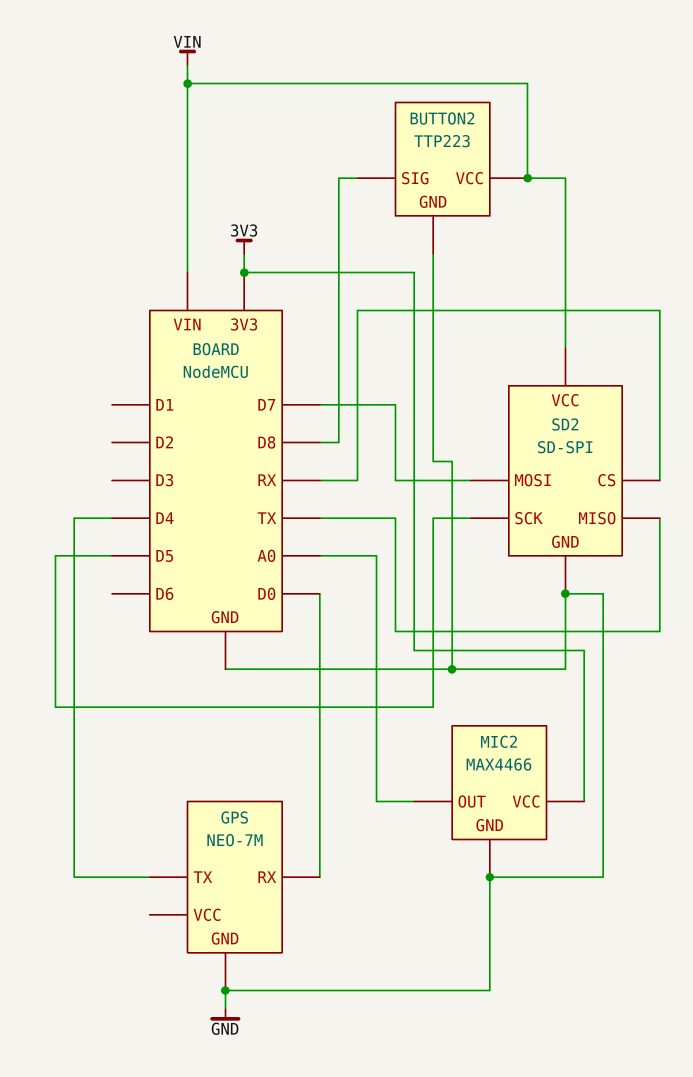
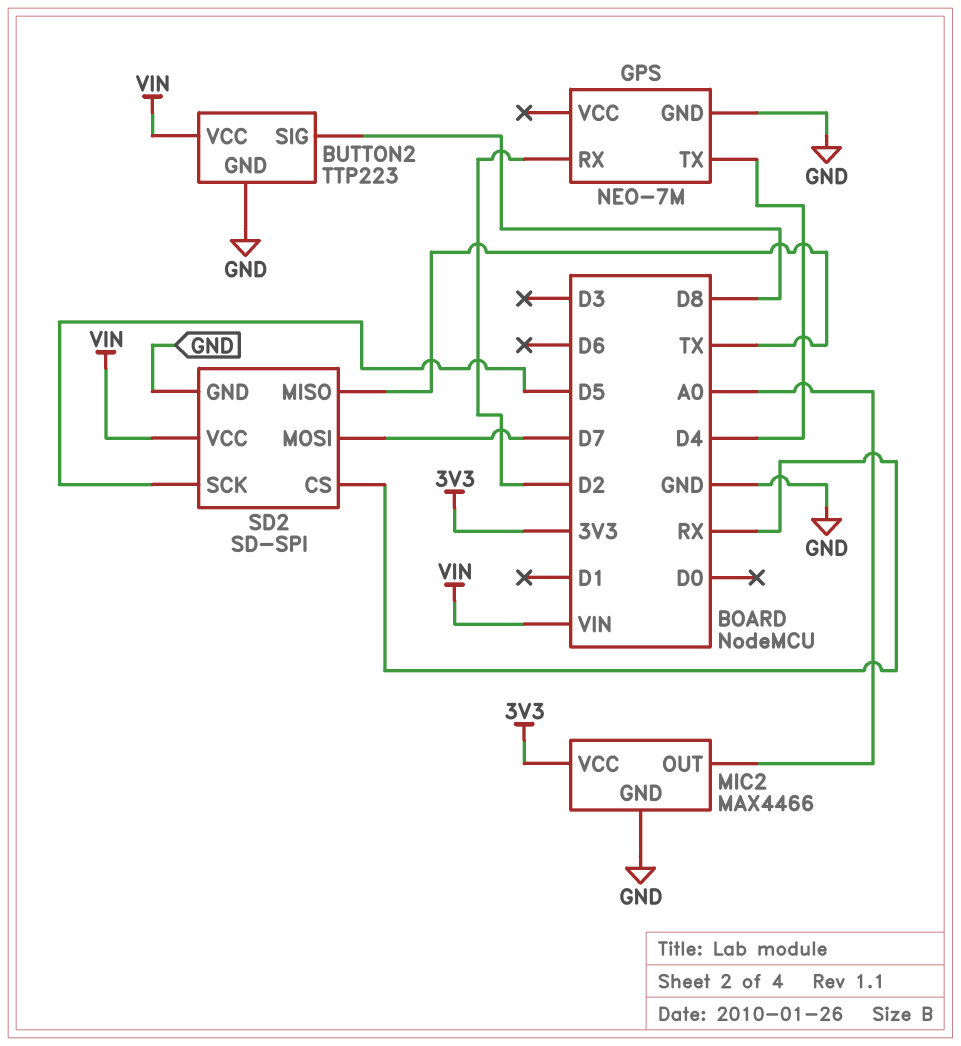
GPS pin RX: D0 -> D2

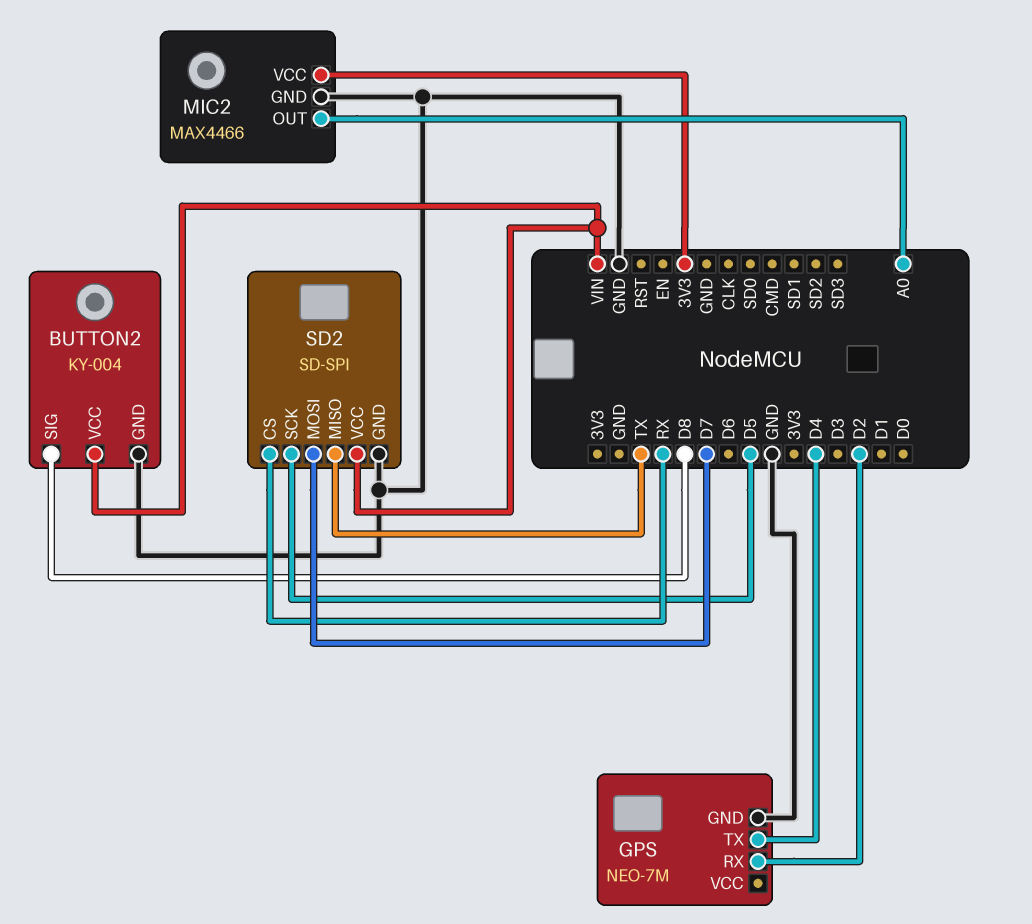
BUTTON2: TTP223 -> KY-004

